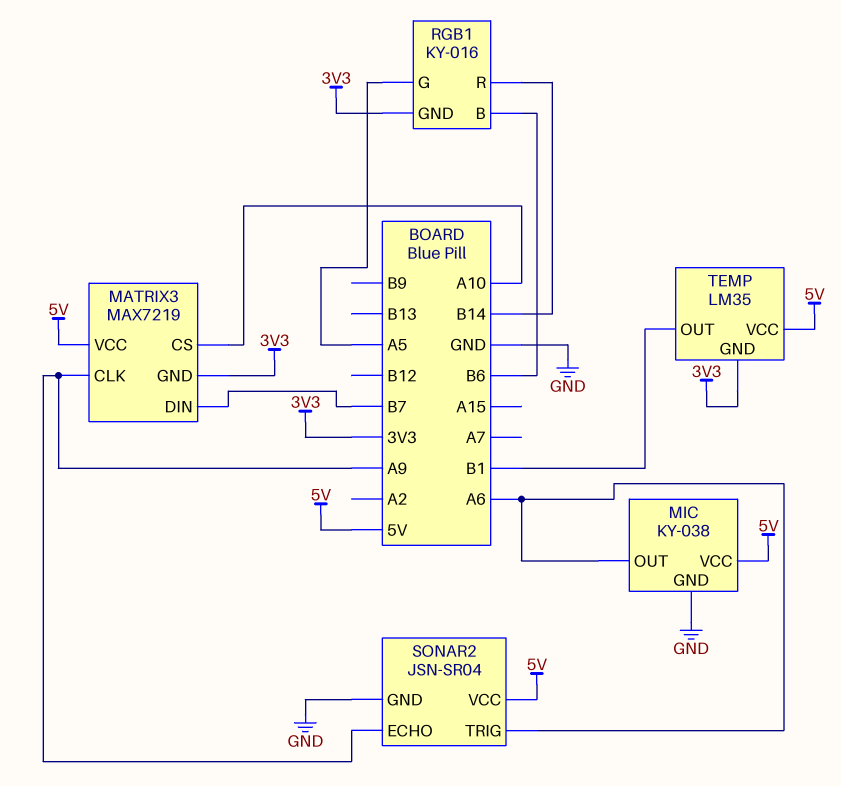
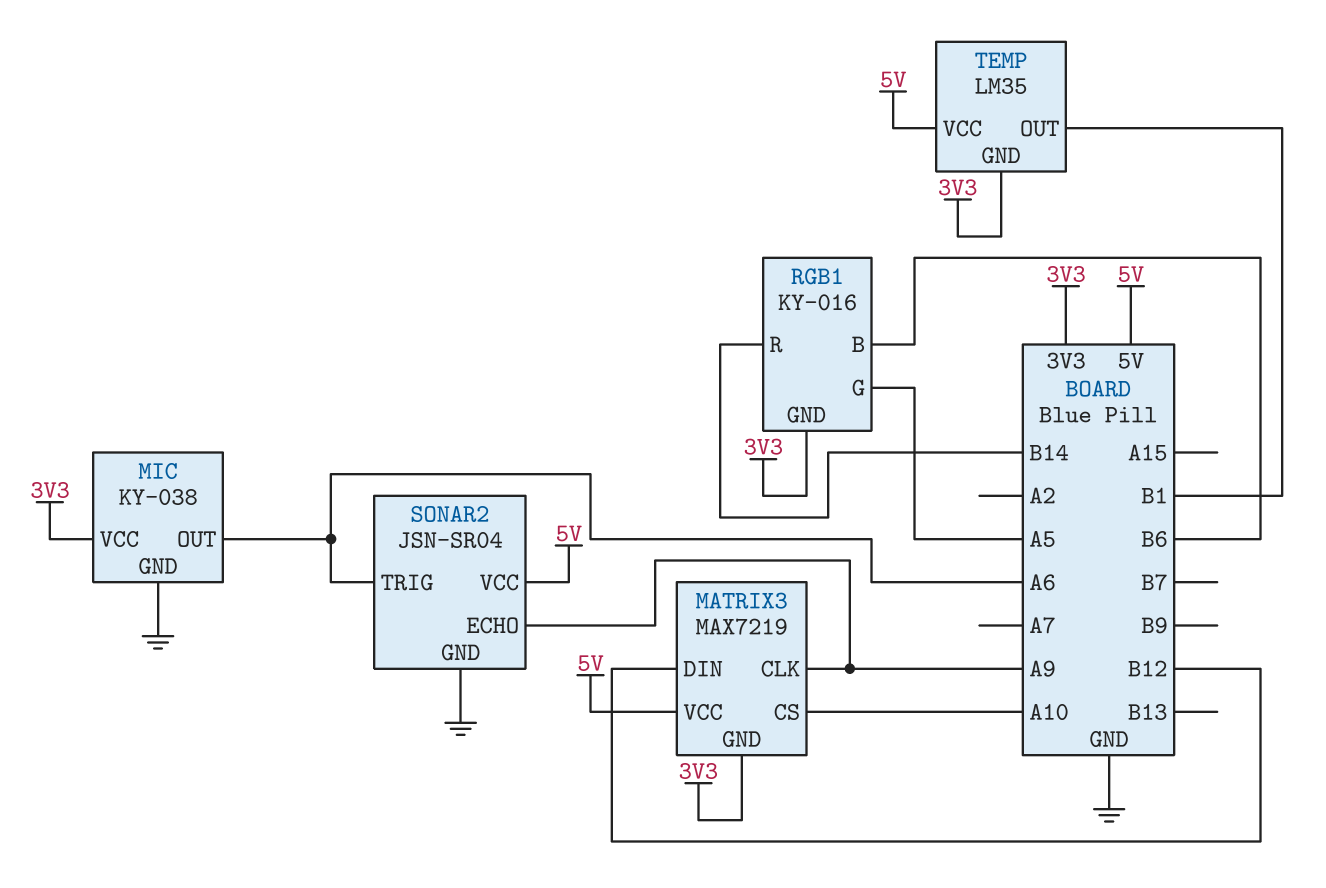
MATRIX3 pin DIN: B7 -> B12
MIC pin VCC: 5V -> 3V3

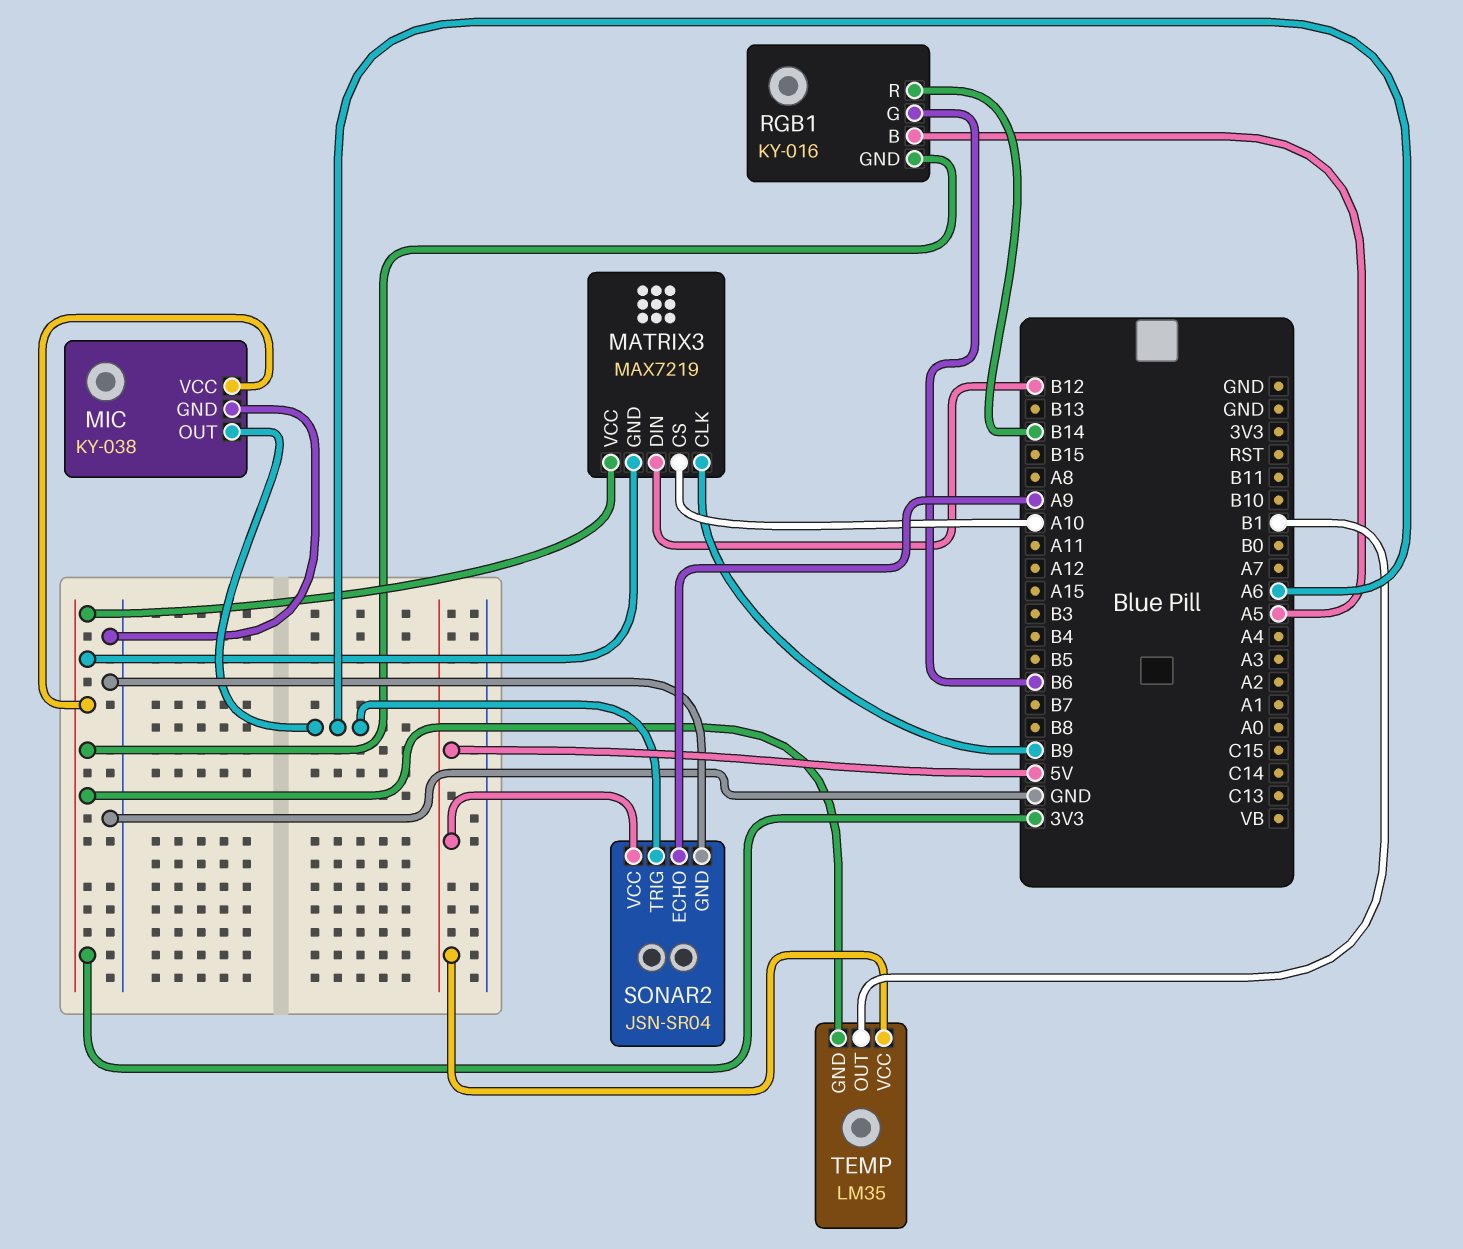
MATRIX3 pin CLK: A9 -> B9
MATRIX3 pin VCC: 5V -> 3V3
RGB1 pin B: B6 -> A5
RGB1 pin G: A5 -> B6

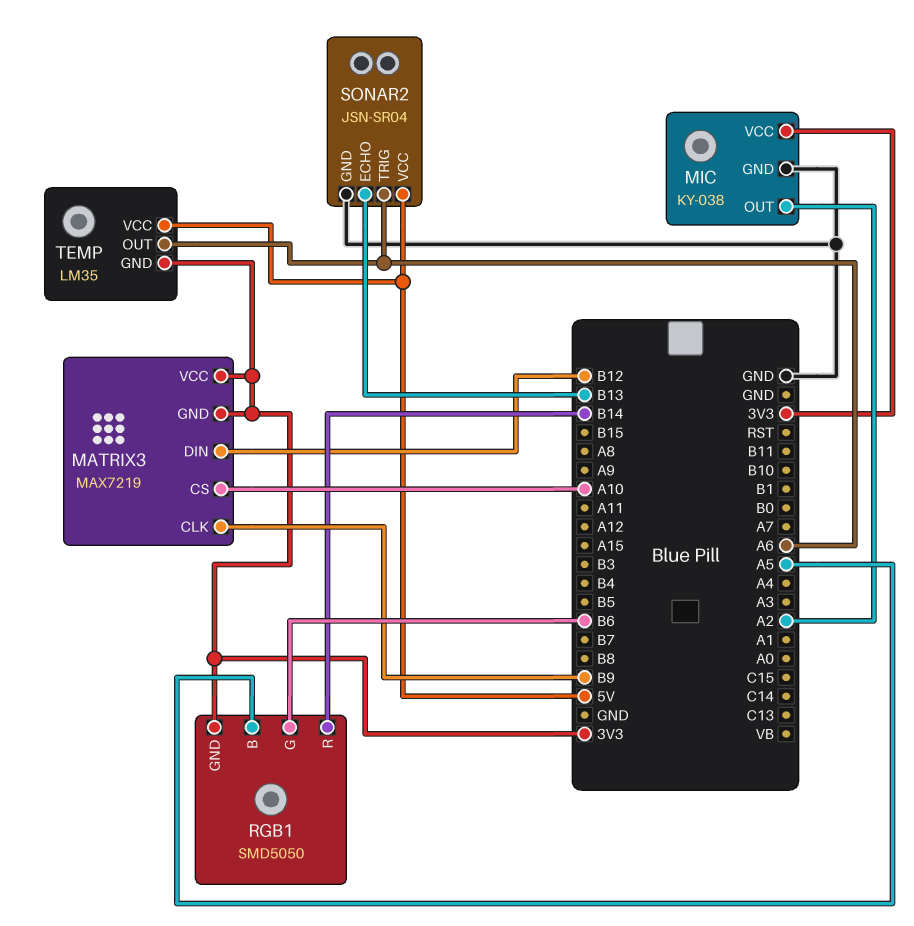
MIC pin OUT: A6 -> A2
RGB1: KY-016 -> SMD5050
SONAR2 pin ECHO: A9 -> B13
TEMP pin OUT: B1 -> A6

